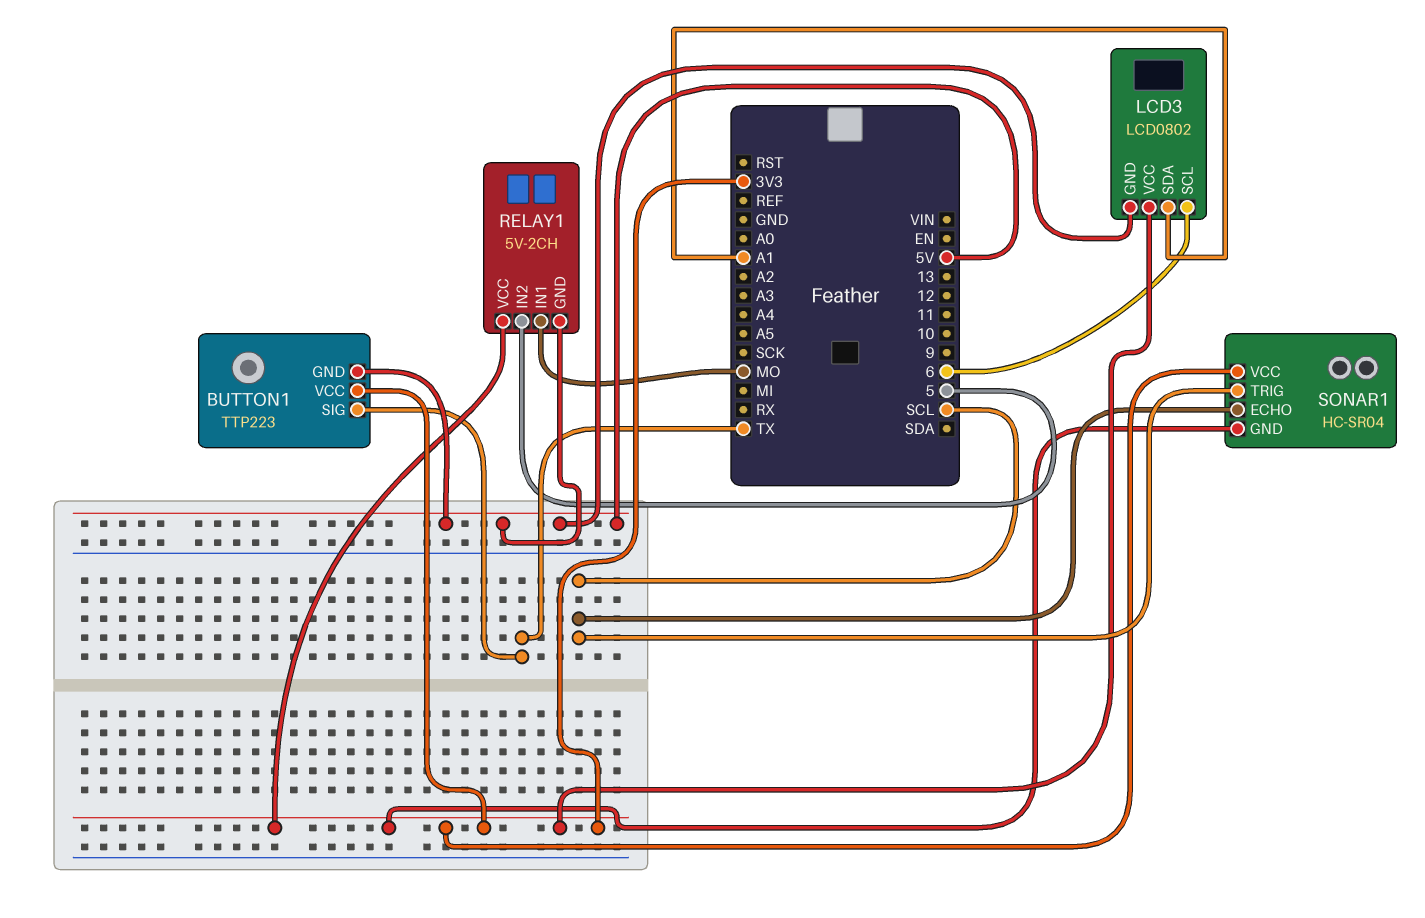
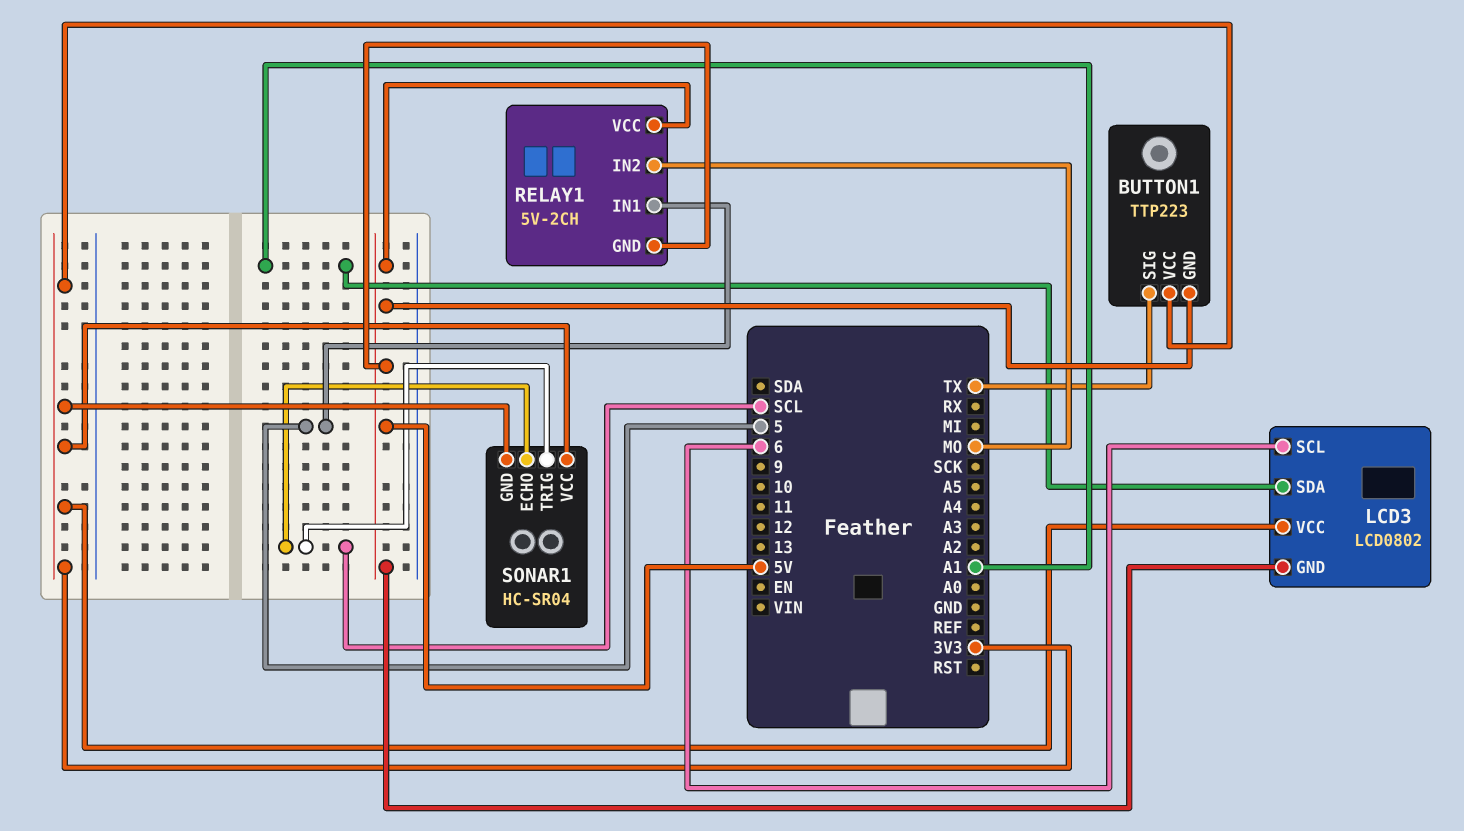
RELAY1 pin IN1: MO -> 5
RELAY1 pin IN2: 5 -> MO
RELAY1 pin VCC: 3V3 -> 5V

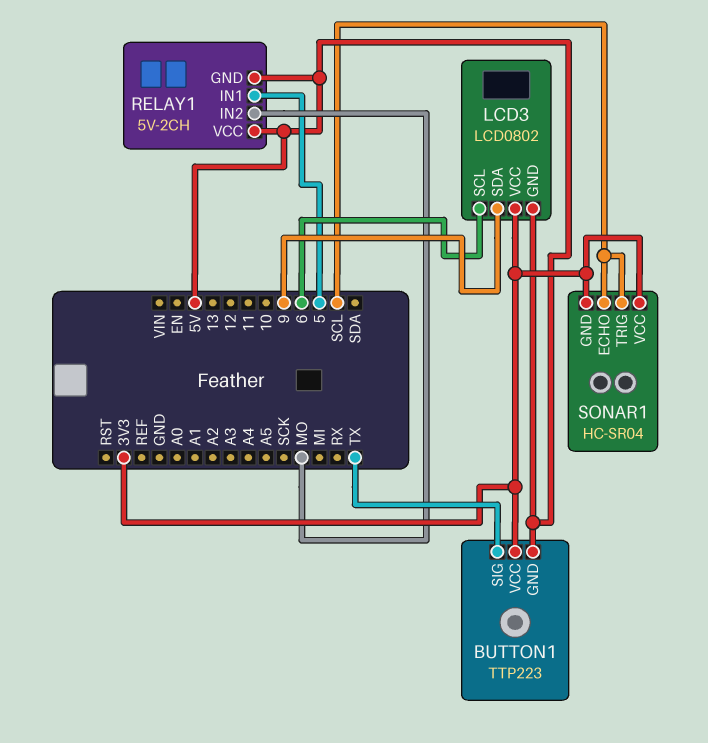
LCD3 pin SDA: A1 -> 9

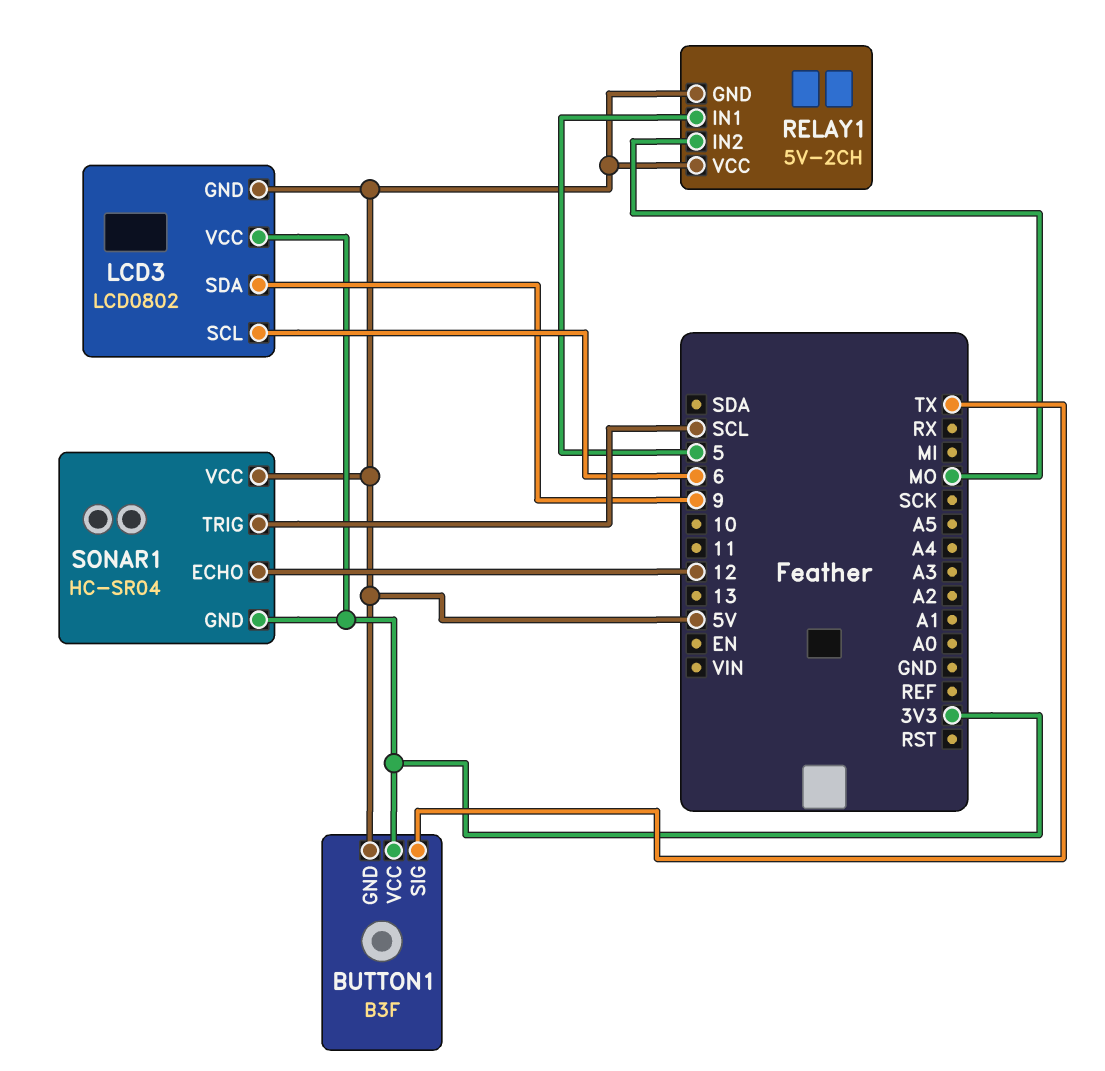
BUTTON1: TTP223 -> B3F
SONAR1 pin ECHO: SCL -> 12
SONAR1 pin VCC: 3V3 -> 5V

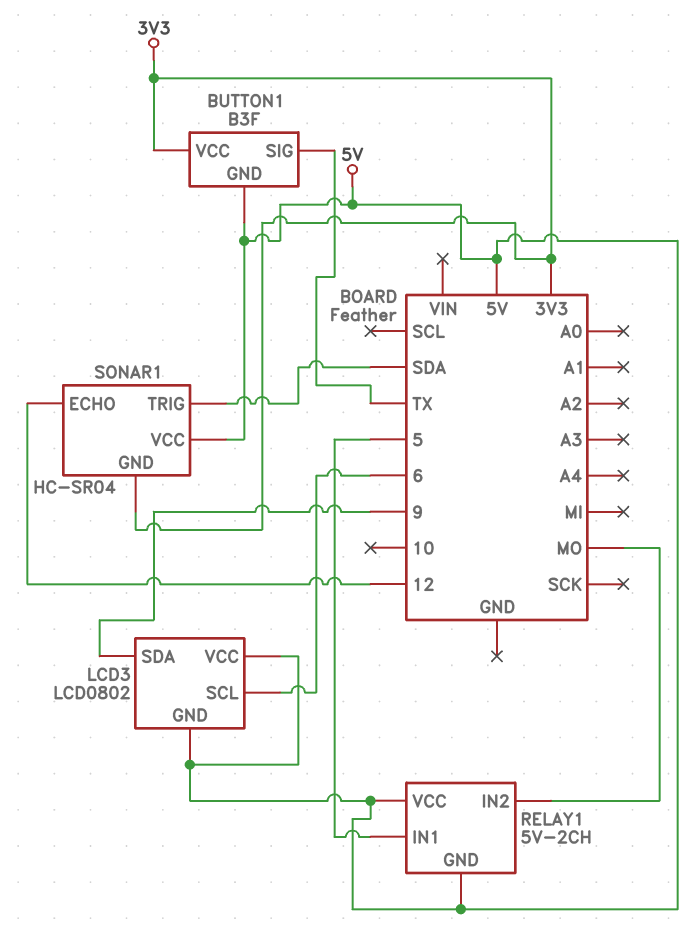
LCD3 pin VCC: 3V3 -> 5V
SONAR1 pin TRIG: SCL -> SDA

